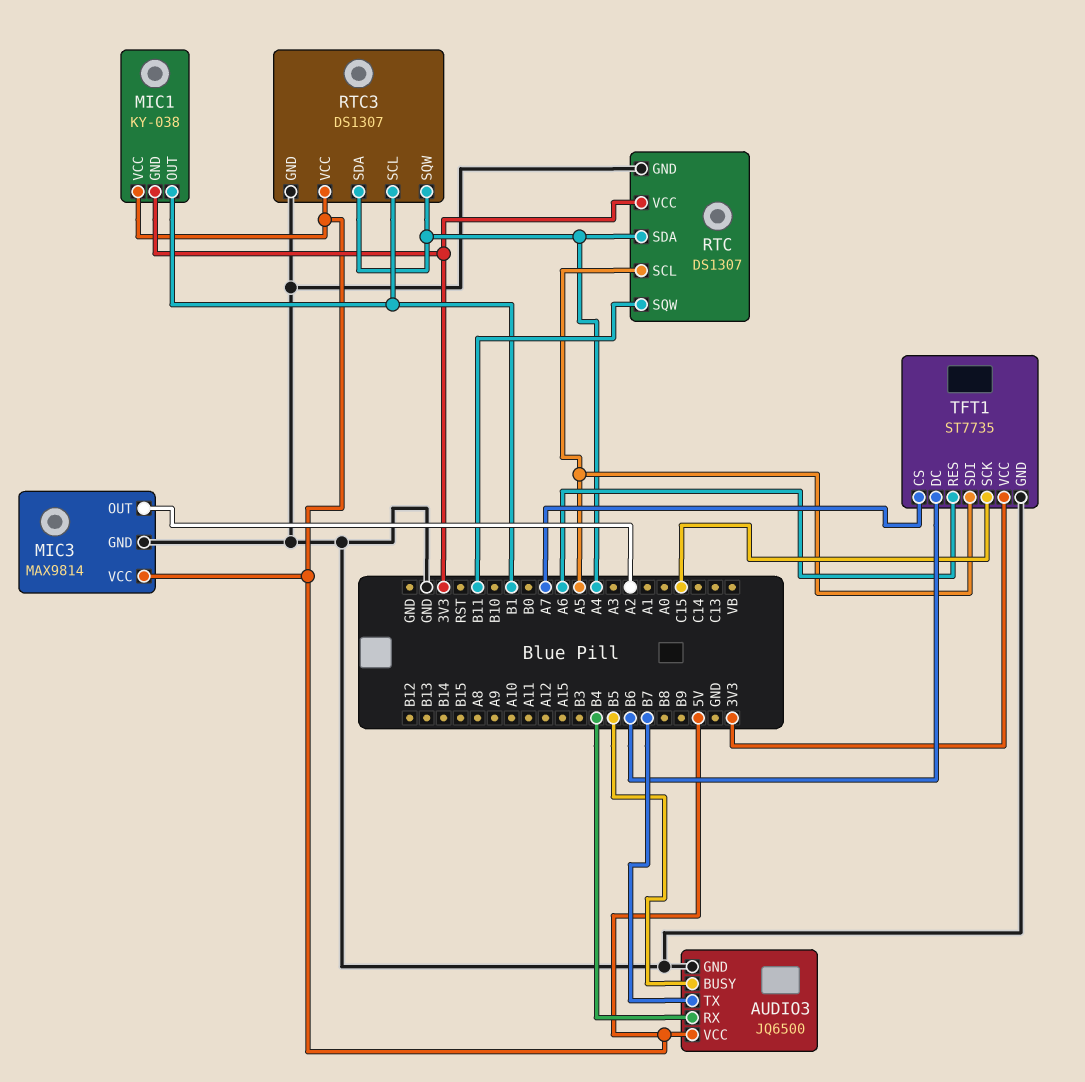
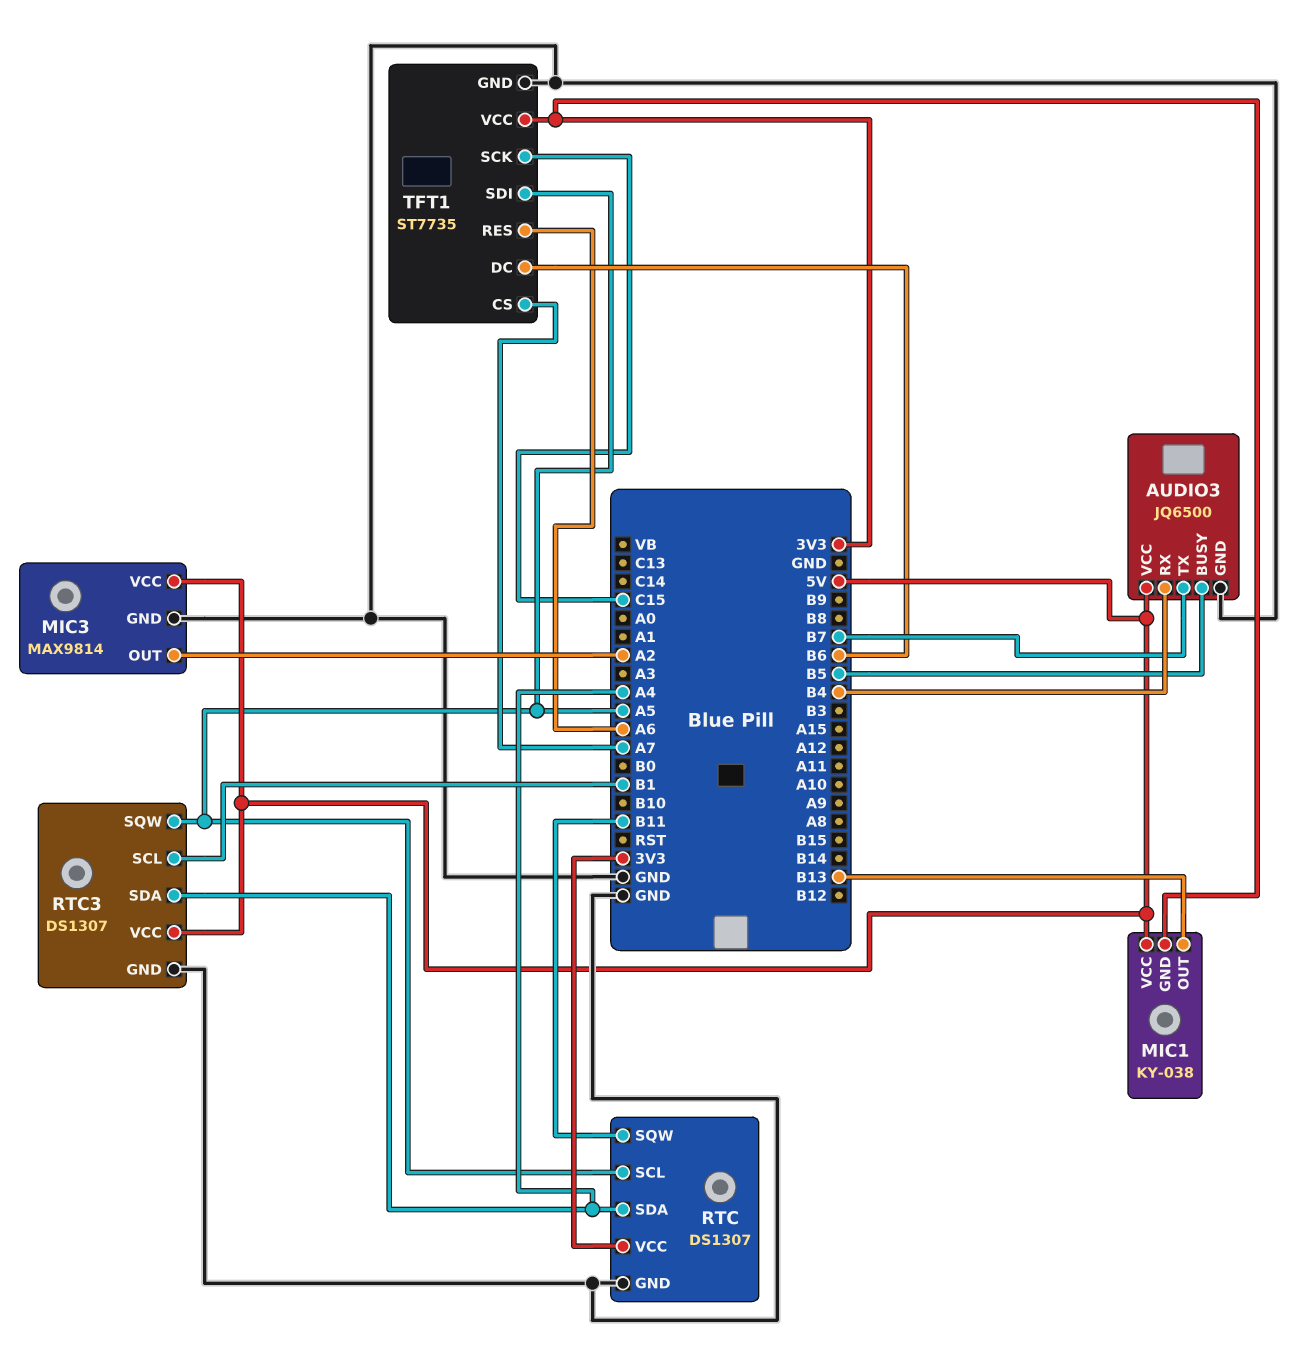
MIC1 pin OUT: B1 -> B13
RTC3 pin SQW: A4 -> A5

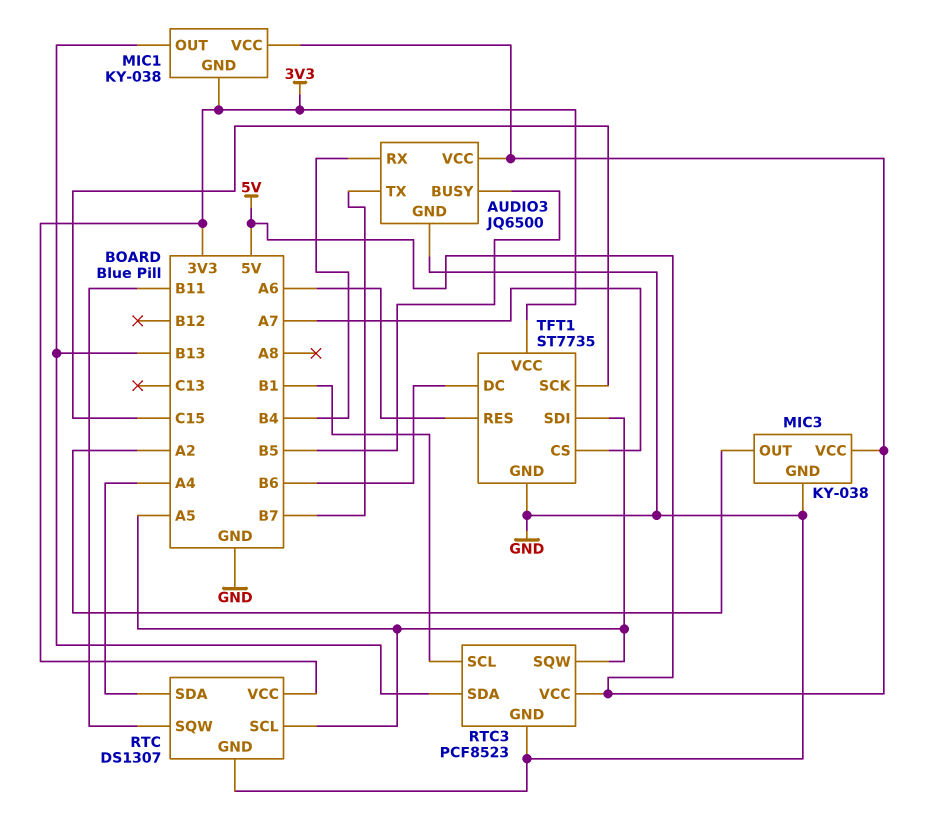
MIC3: MAX9814 -> KY-038
RTC3: DS1307 -> PCF8523
RTC3 pin SDA: A4 -> B13

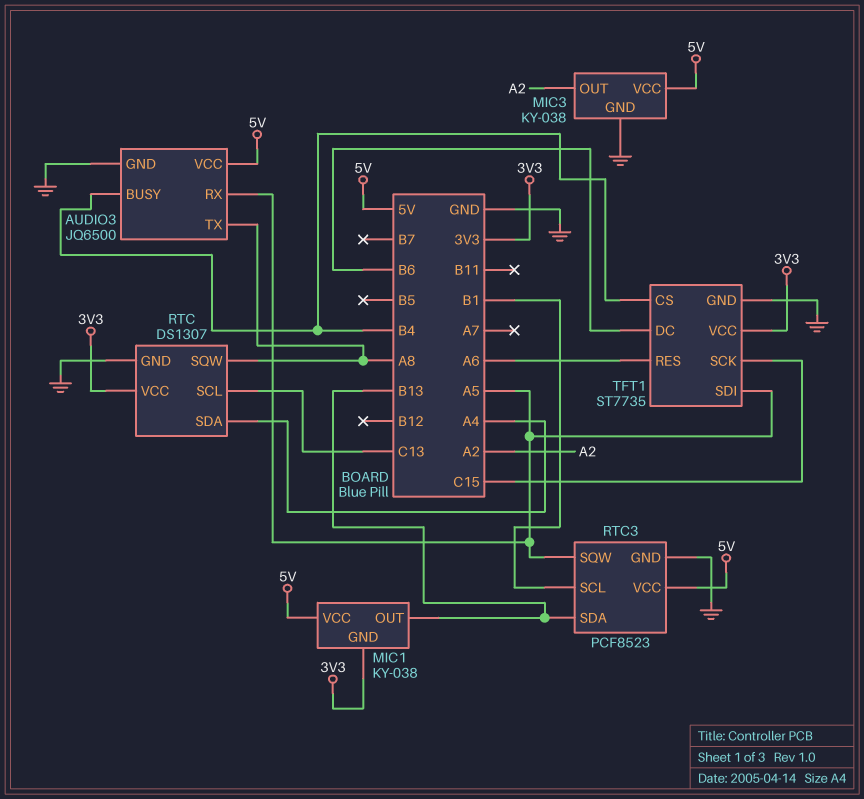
AUDIO3 pin BUSY: B5 -> B4
AUDIO3 pin RX: B4 -> A5
AUDIO3 pin TX: B7 -> A8
RTC pin SCL: A5 -> C13
RTC pin SQW: B11 -> A8
TFT1 pin CS: A7 -> B4

